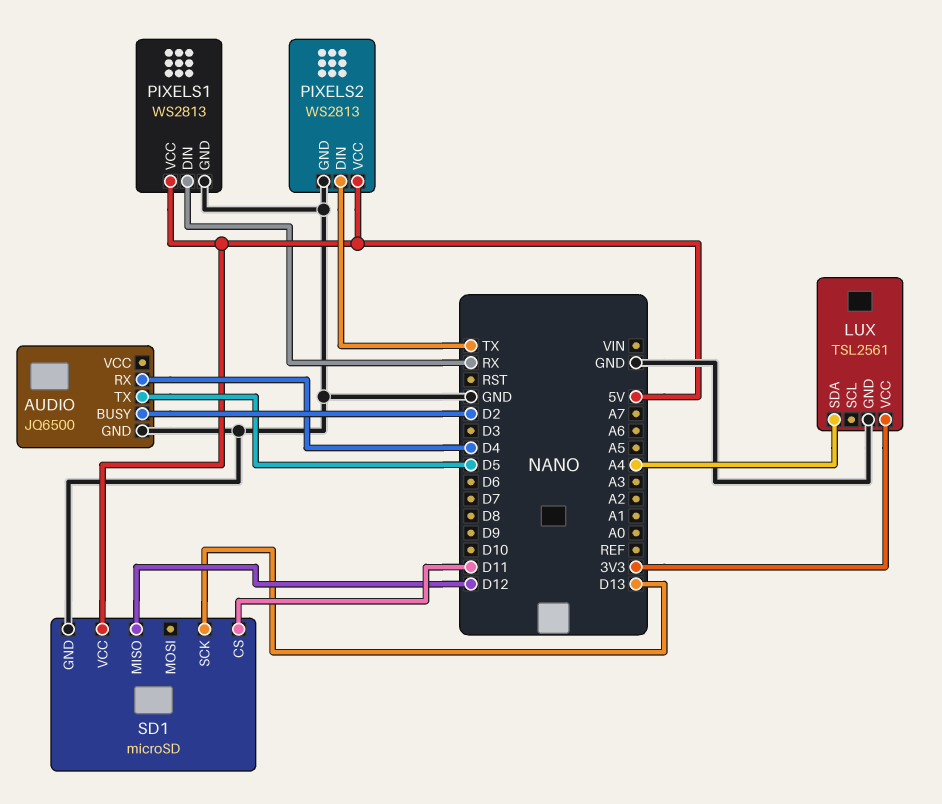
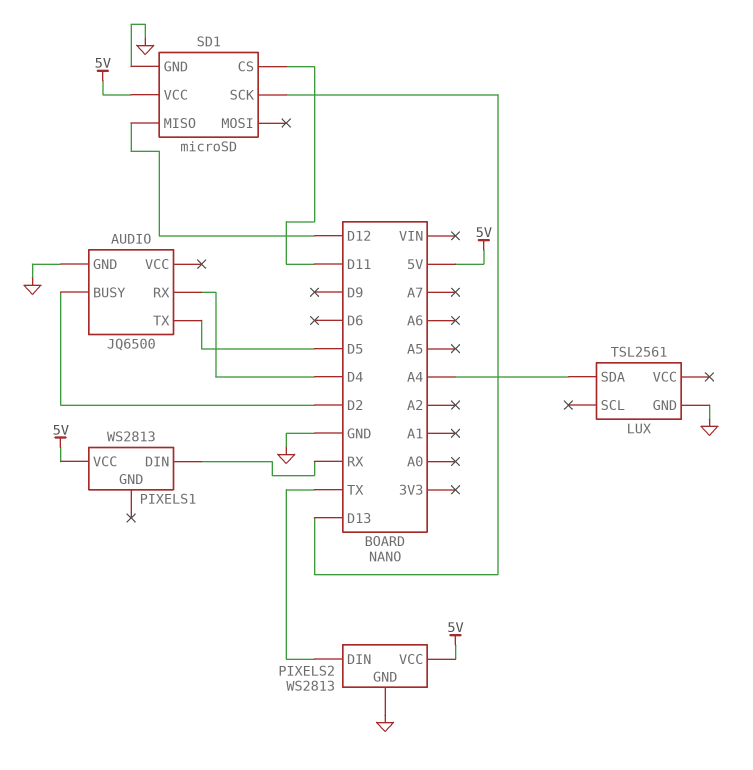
LUX pin VCC: 3V3 -> none
PIXELS1 pin GND: GND -> none

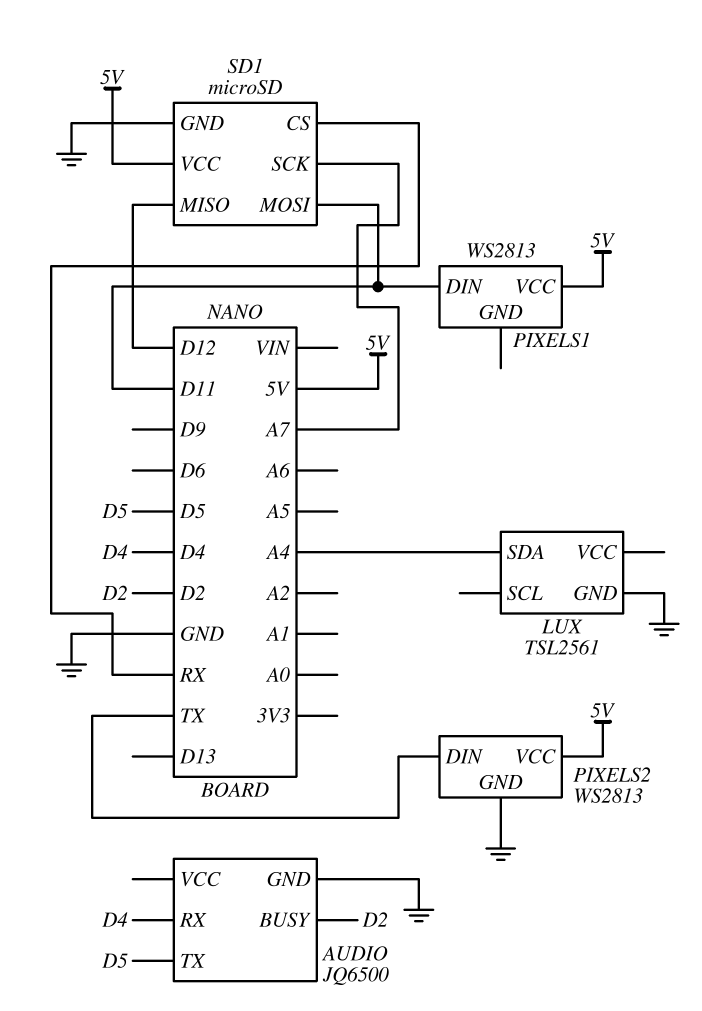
PIXELS1 pin DIN: RX -> D11
SD1 pin CS: D11 -> RX
SD1 pin MOSI: none -> D11
SD1 pin SCK: D13 -> A7

